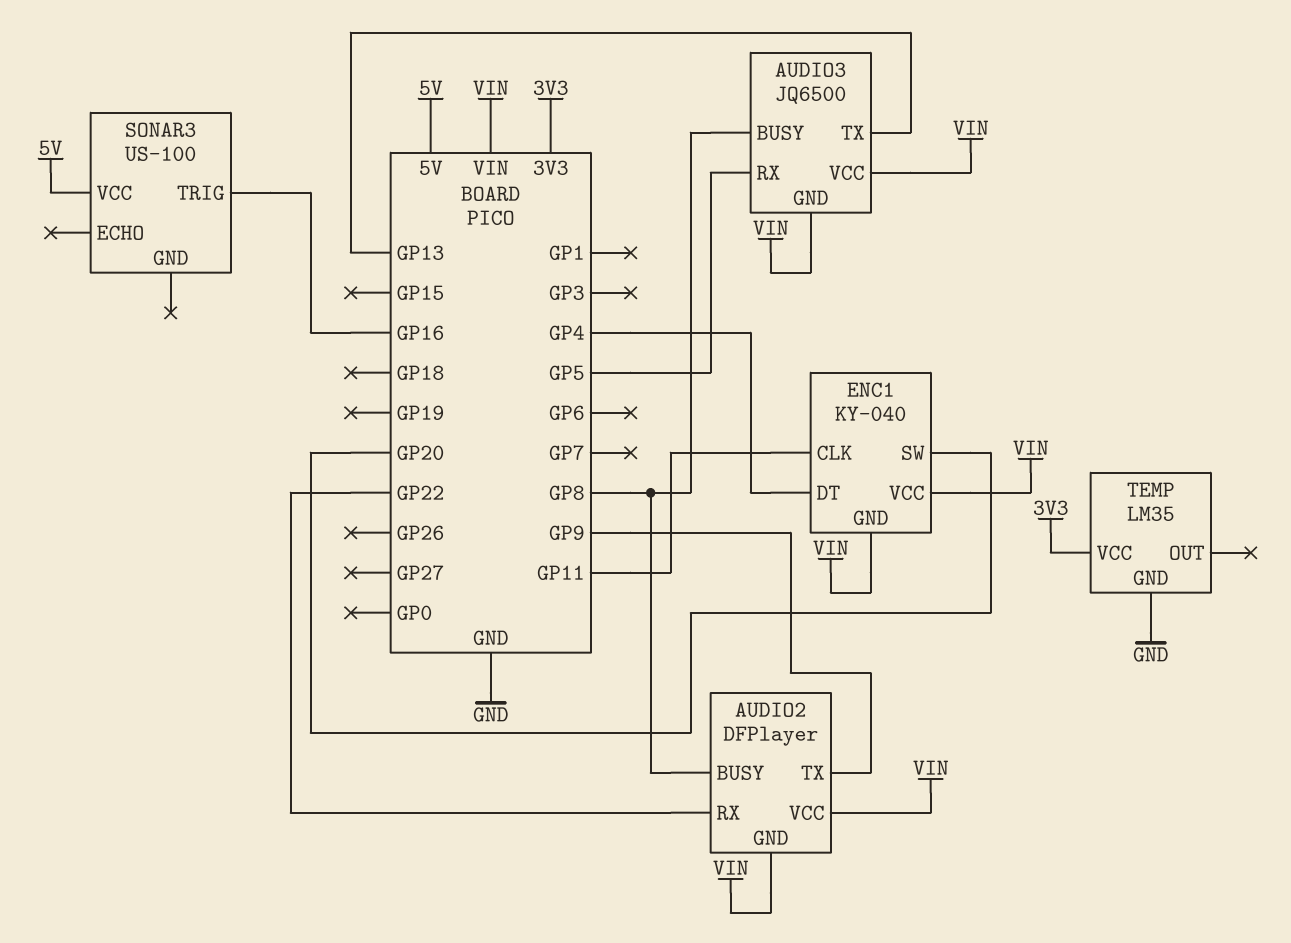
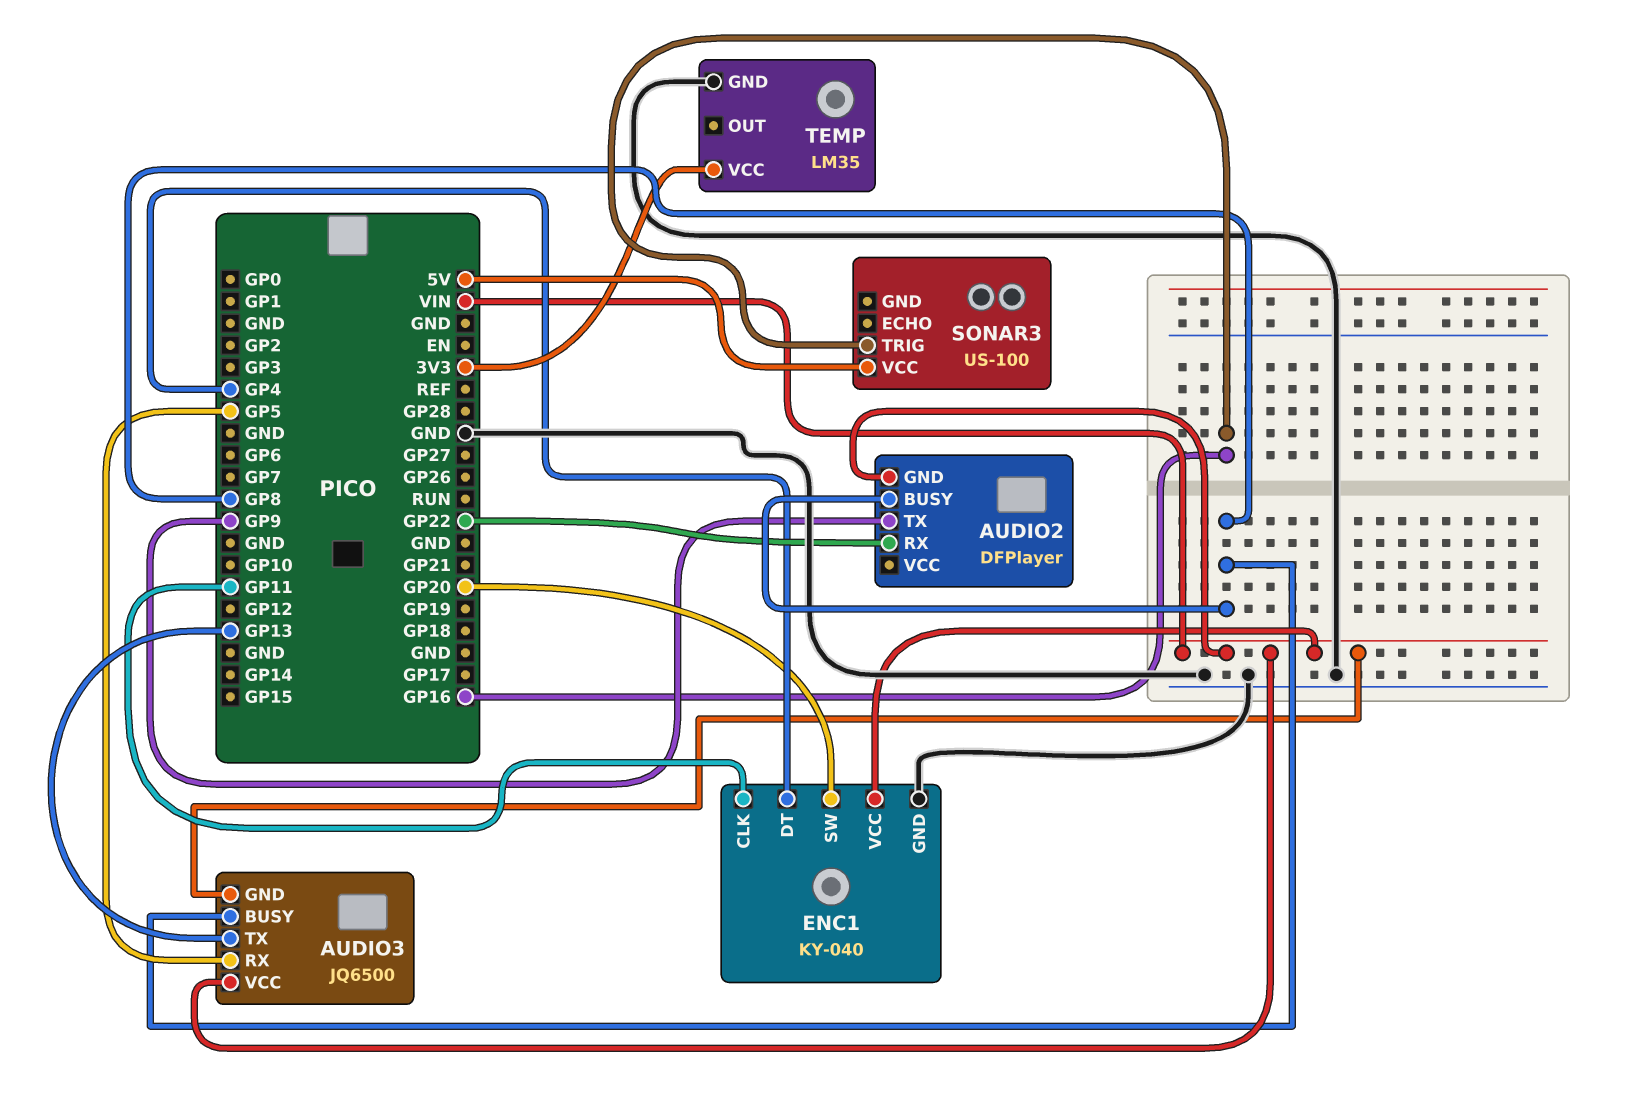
AUDIO2 pin VCC: VIN -> none
ENC1 pin GND: VIN -> GND

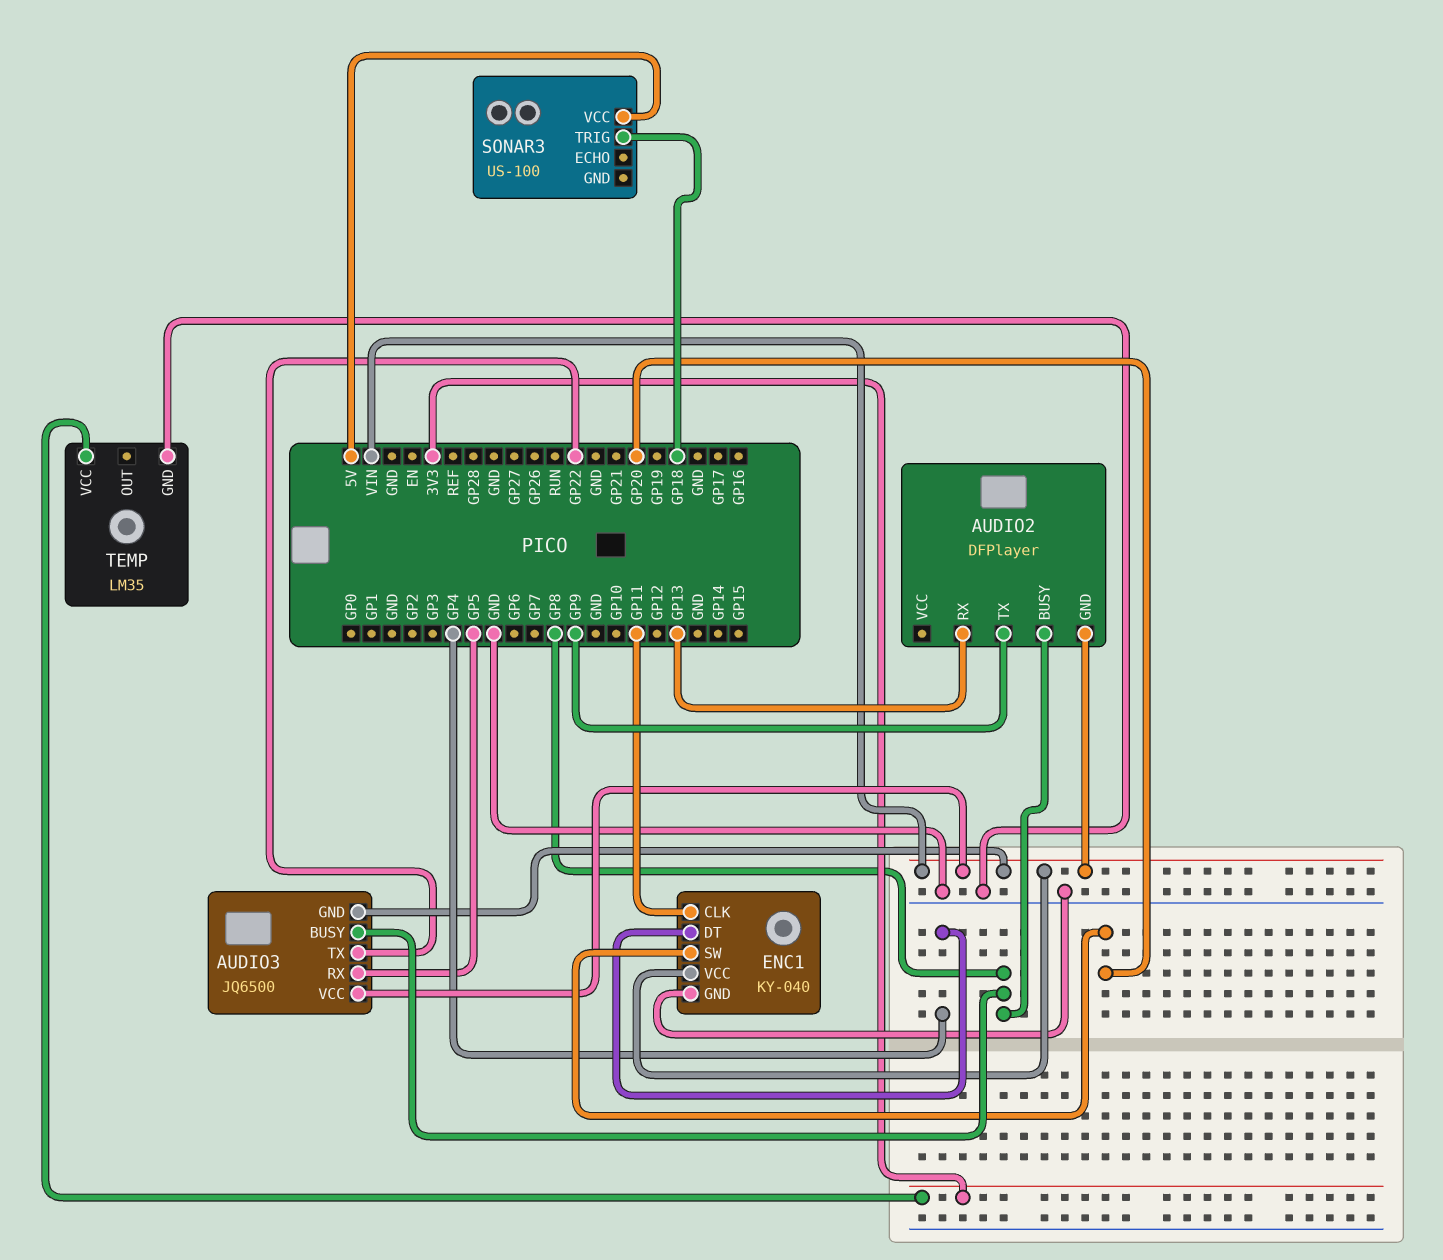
AUDIO2 pin RX: GP22 -> GP13
AUDIO3 pin TX: GP13 -> GP22
SONAR3 pin TRIG: GP16 -> GP18

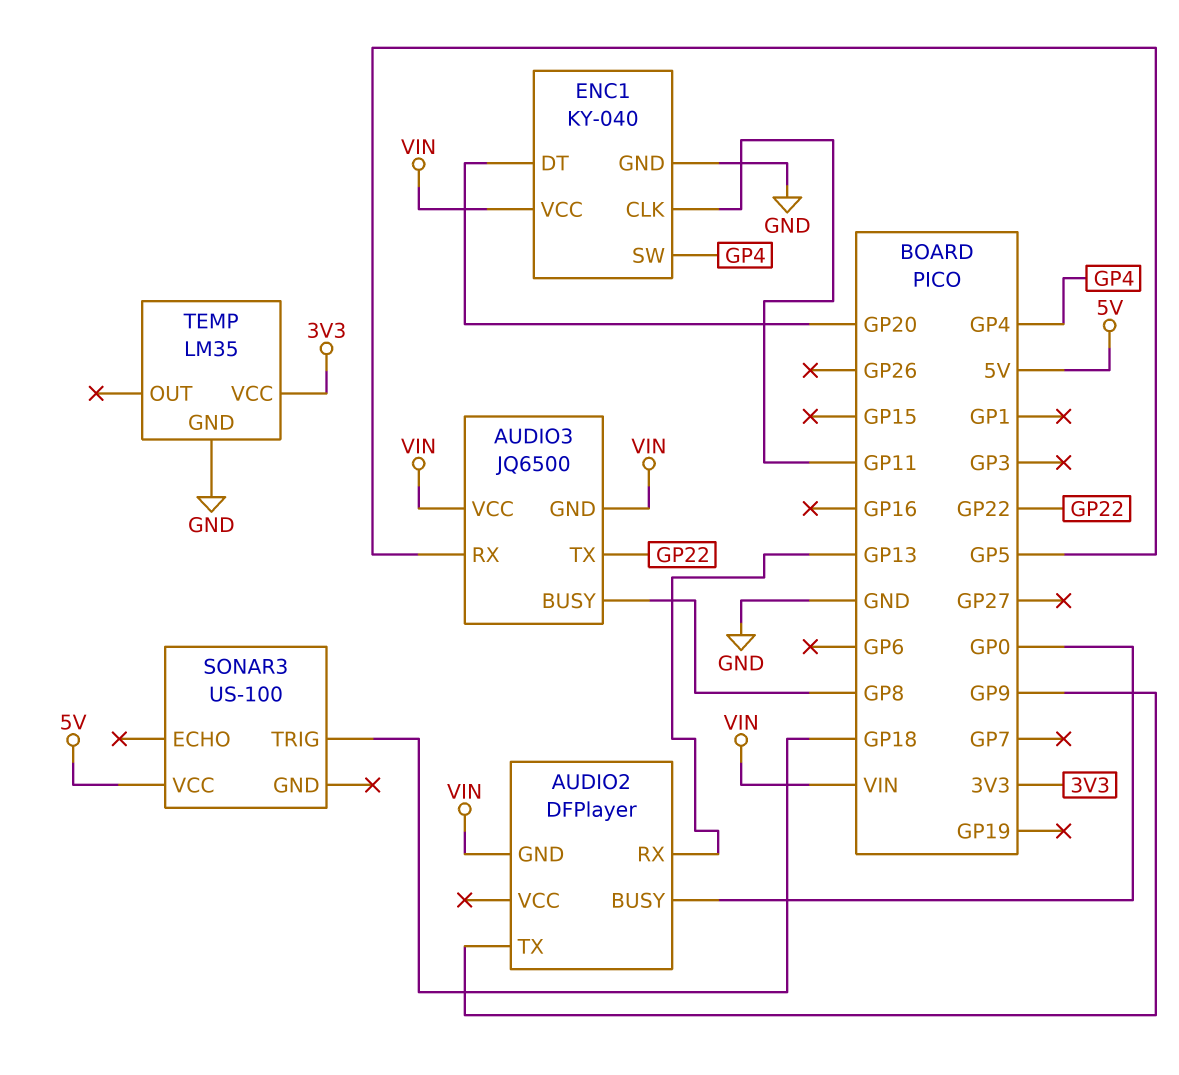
AUDIO2 pin BUSY: GP8 -> GP0
ENC1 pin DT: GP4 -> GP20
ENC1 pin SW: GP20 -> GP4

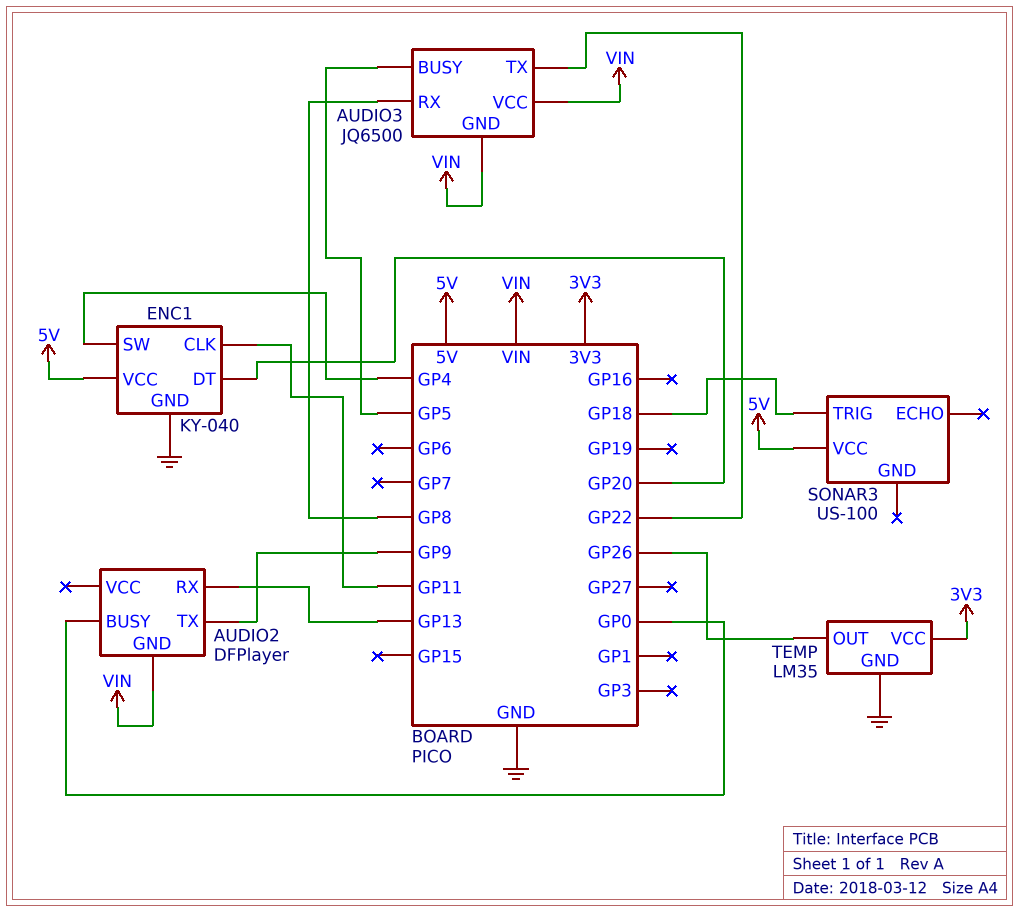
AUDIO3 pin BUSY: GP8 -> GP5
AUDIO3 pin RX: GP5 -> GP8
ENC1 pin VCC: VIN -> 5V
TEMP pin OUT: none -> GP26

